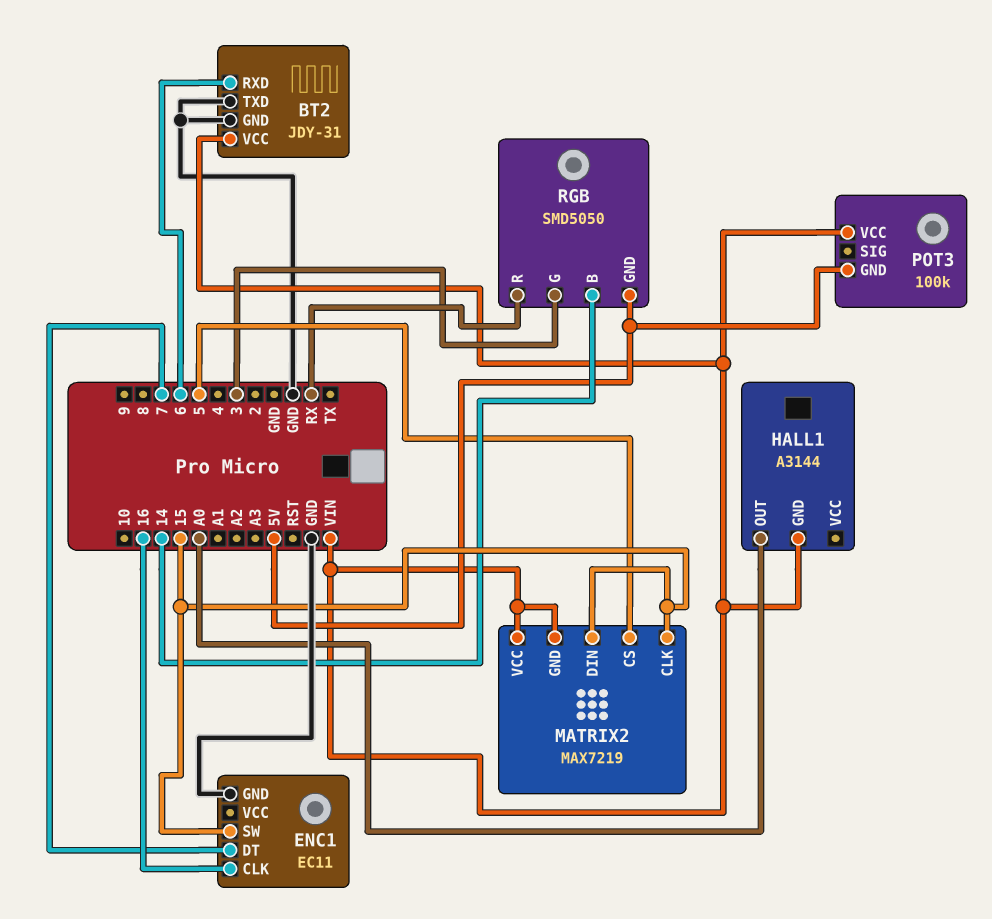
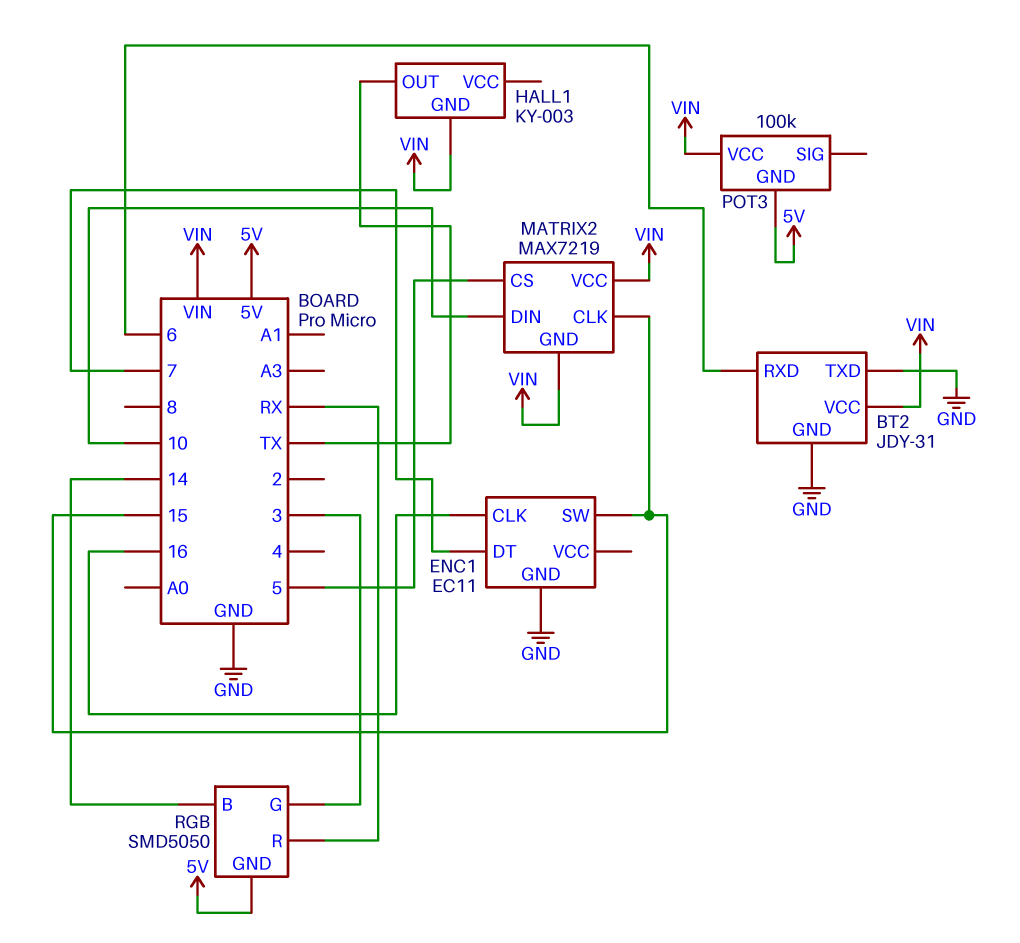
HALL1: A3144 -> KY-003
HALL1 pin OUT: A0 -> TX
MATRIX2 pin DIN: 15 -> 10

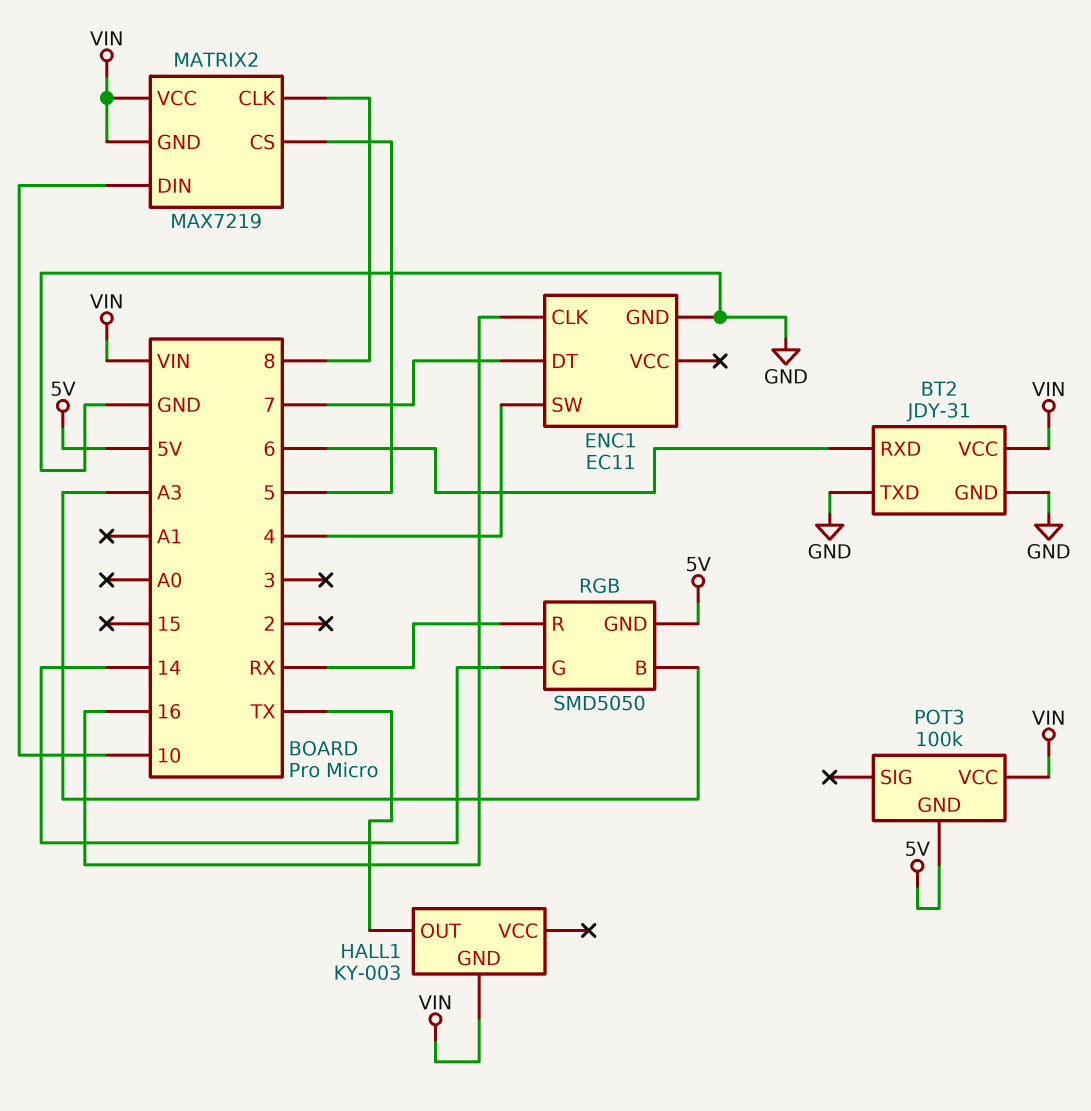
ENC1 pin SW: 15 -> 4
MATRIX2 pin CLK: 15 -> 8
RGB pin B: 14 -> A3
RGB pin G: 3 -> 14

